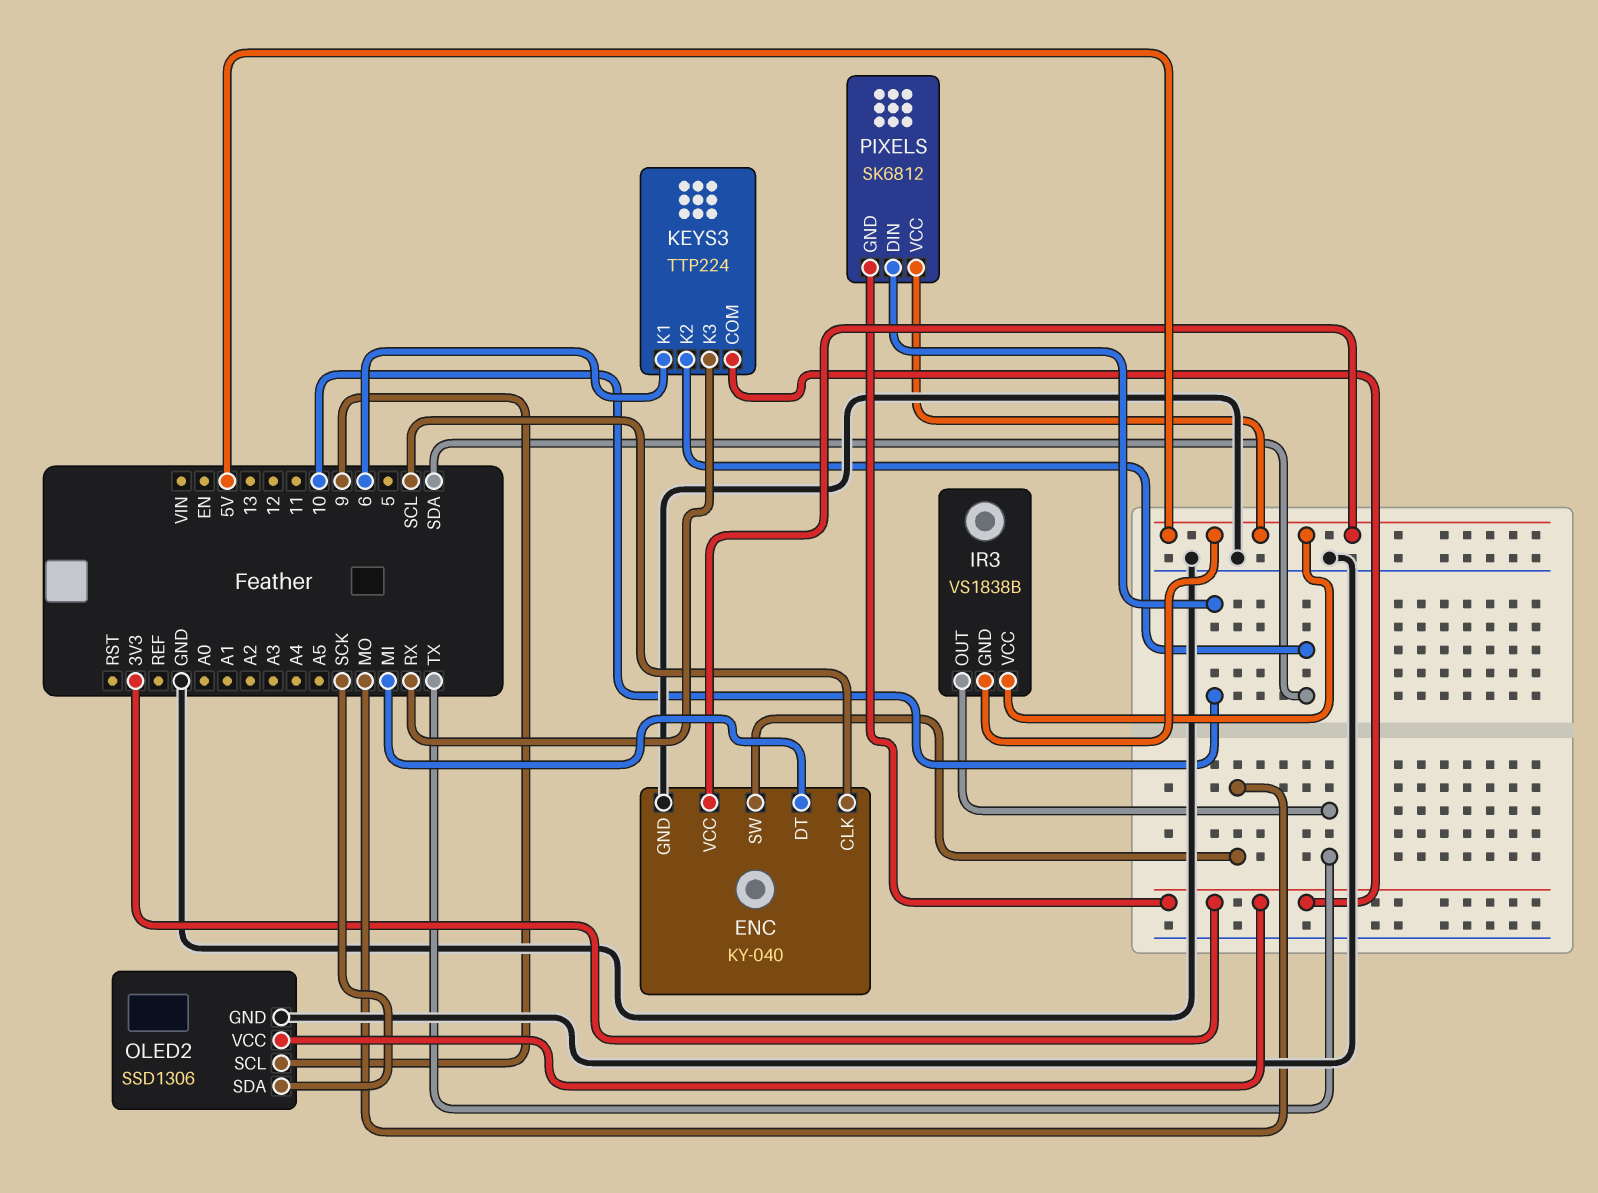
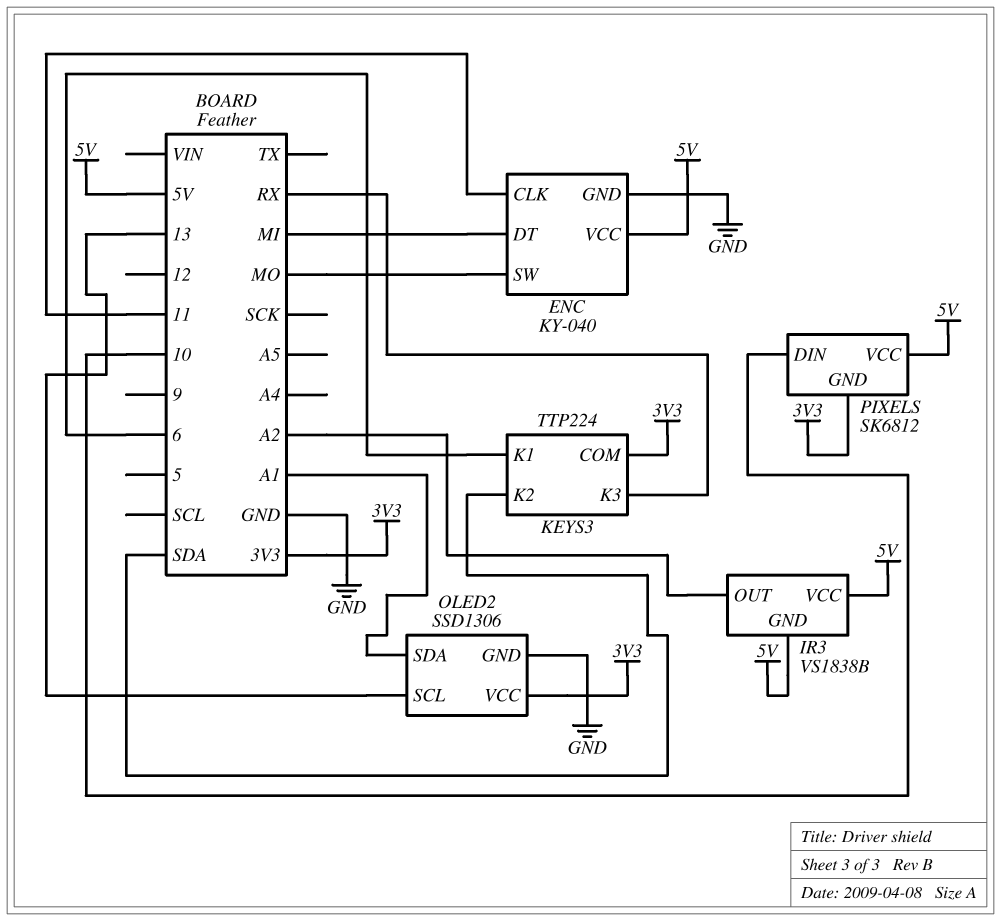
ENC pin CLK: SCL -> 11
IR3 pin OUT: TX -> A2
OLED2 pin SCL: 9 -> 13
OLED2 pin SDA: SCK -> A1

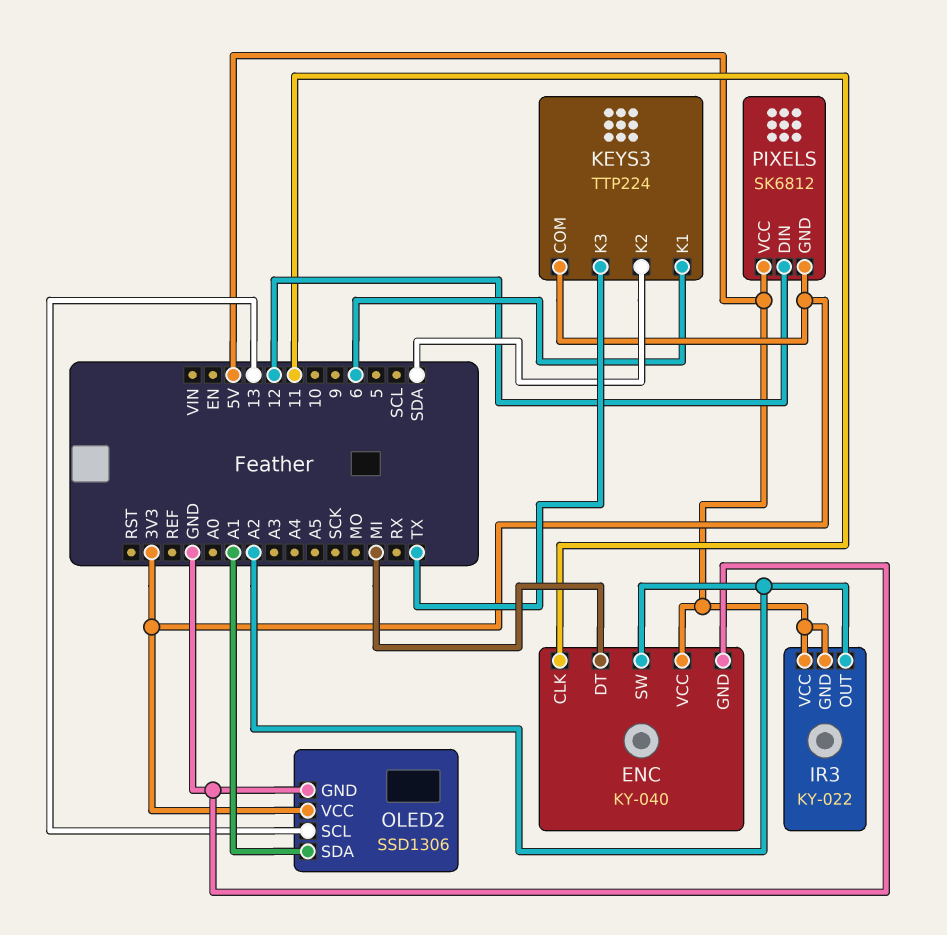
ENC pin SW: MO -> A2
IR3: VS1838B -> KY-022
KEYS3 pin K3: RX -> TX
PIXELS pin DIN: 10 -> 12

